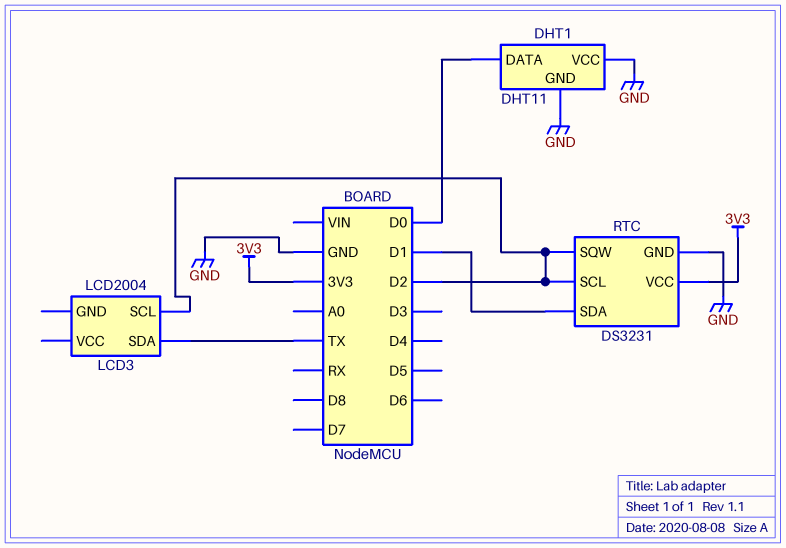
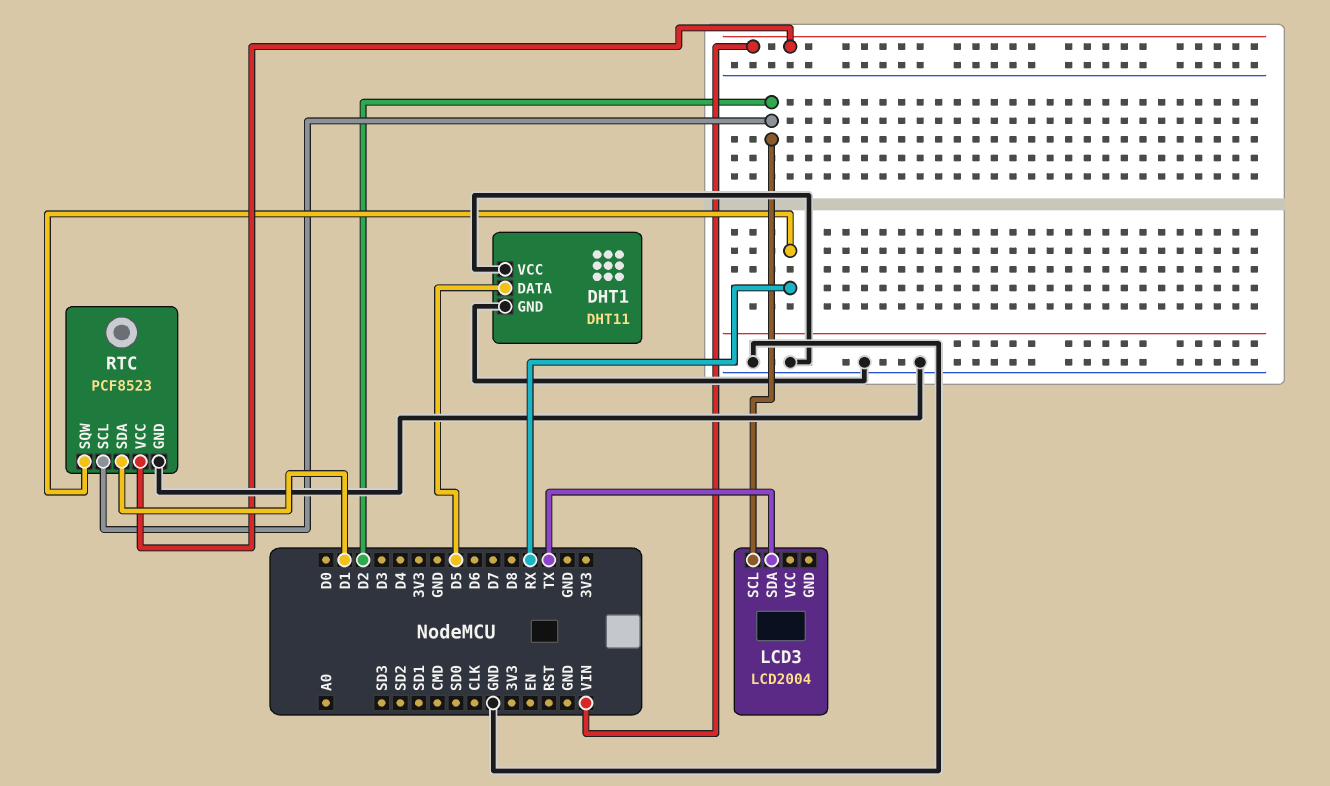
DHT1 pin DATA: D0 -> D5
RTC: DS3231 -> PCF8523
RTC pin SQW: D2 -> RX
RTC pin VCC: 3V3 -> VIN

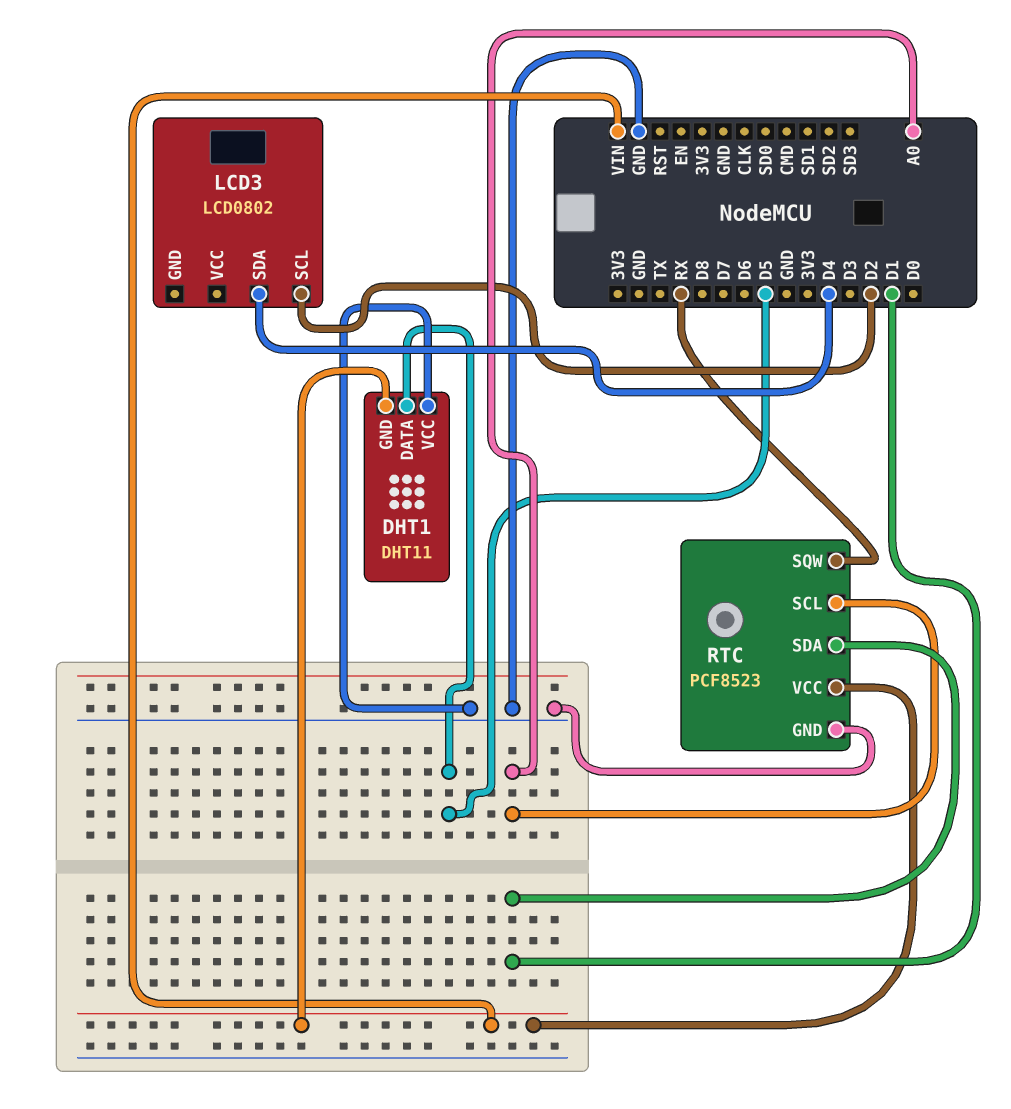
DHT1 pin GND: GND -> VIN
LCD3: LCD2004 -> LCD0802
LCD3 pin SDA: TX -> D4
RTC pin SCL: D2 -> A0

